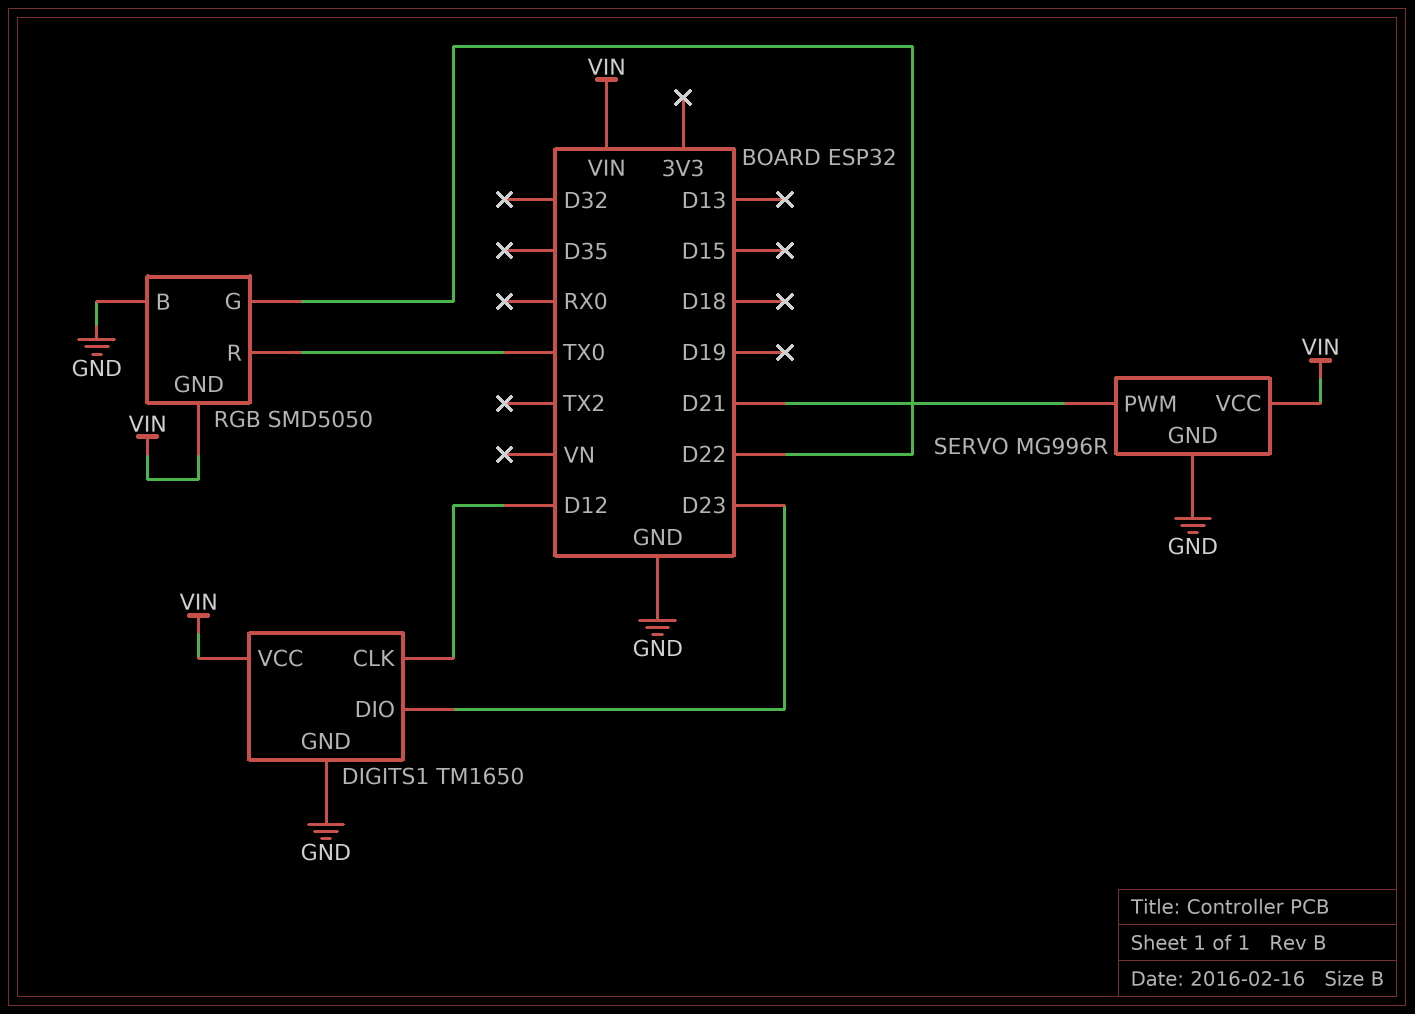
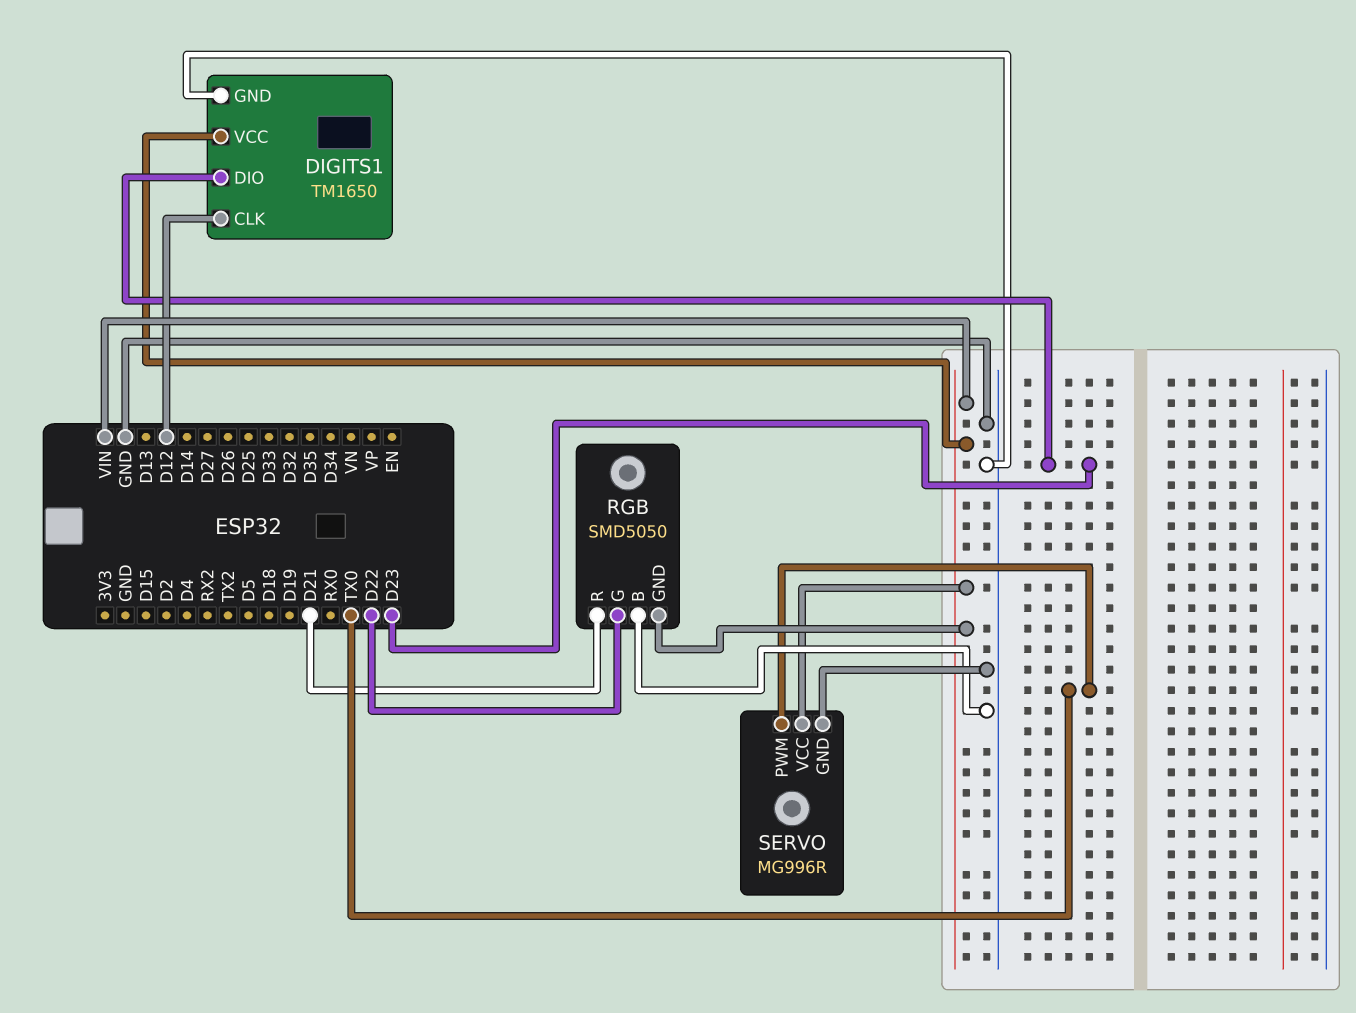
RGB pin R: TX0 -> D21
SERVO pin PWM: D21 -> TX0

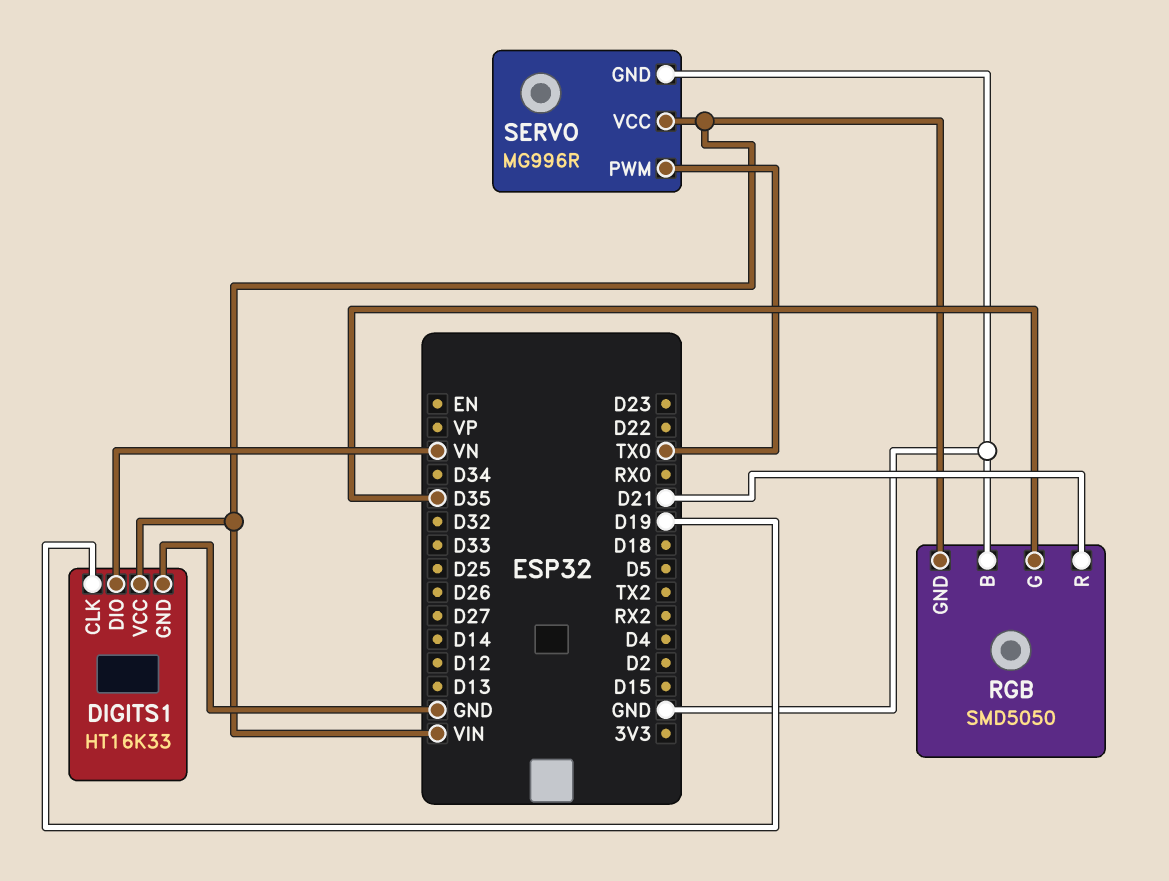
DIGITS1: TM1650 -> HT16K33
DIGITS1 pin CLK: D12 -> D19
DIGITS1 pin DIO: D23 -> VN
RGB pin G: D22 -> D35

